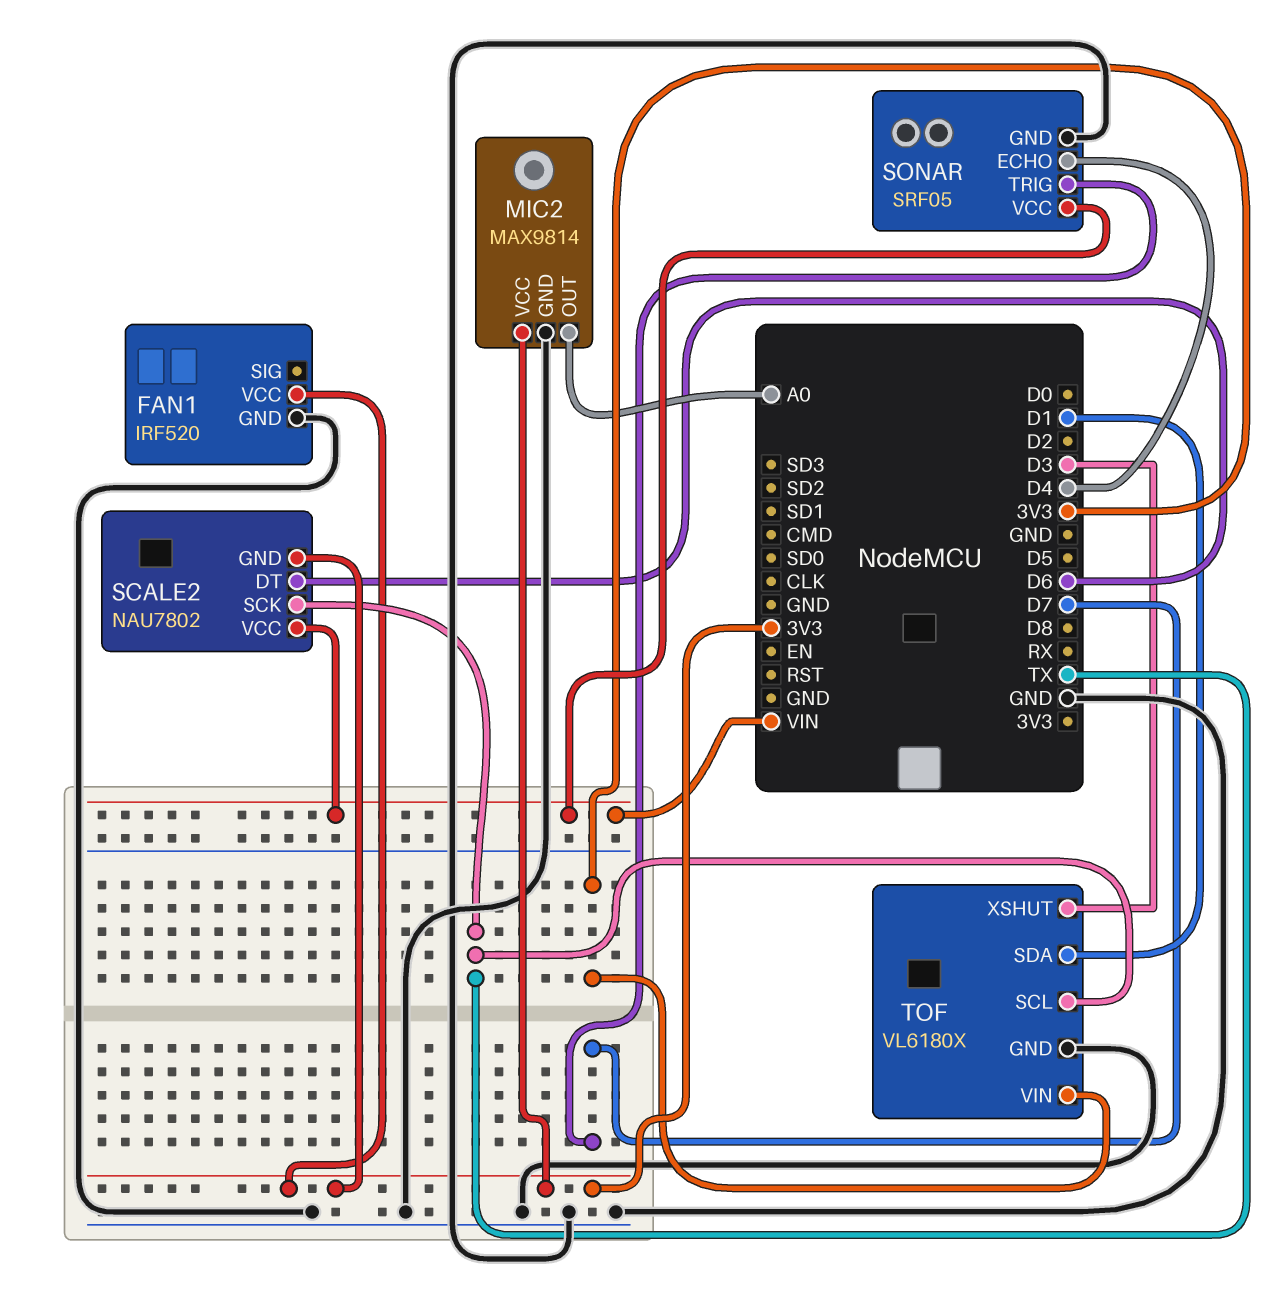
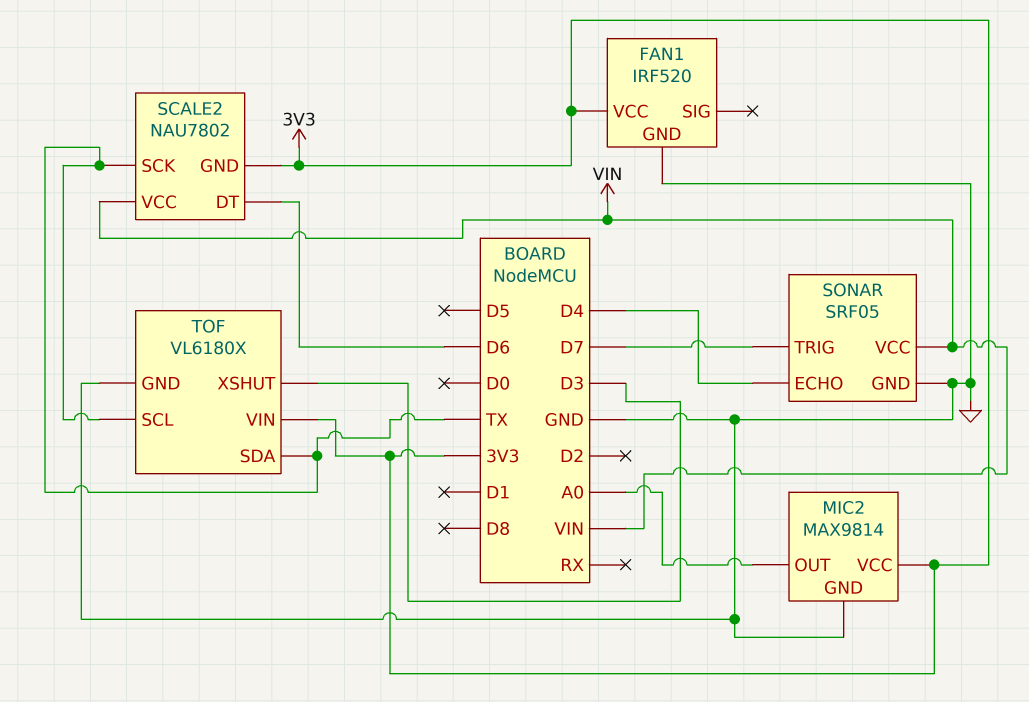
TOF pin SDA: D1 -> TX

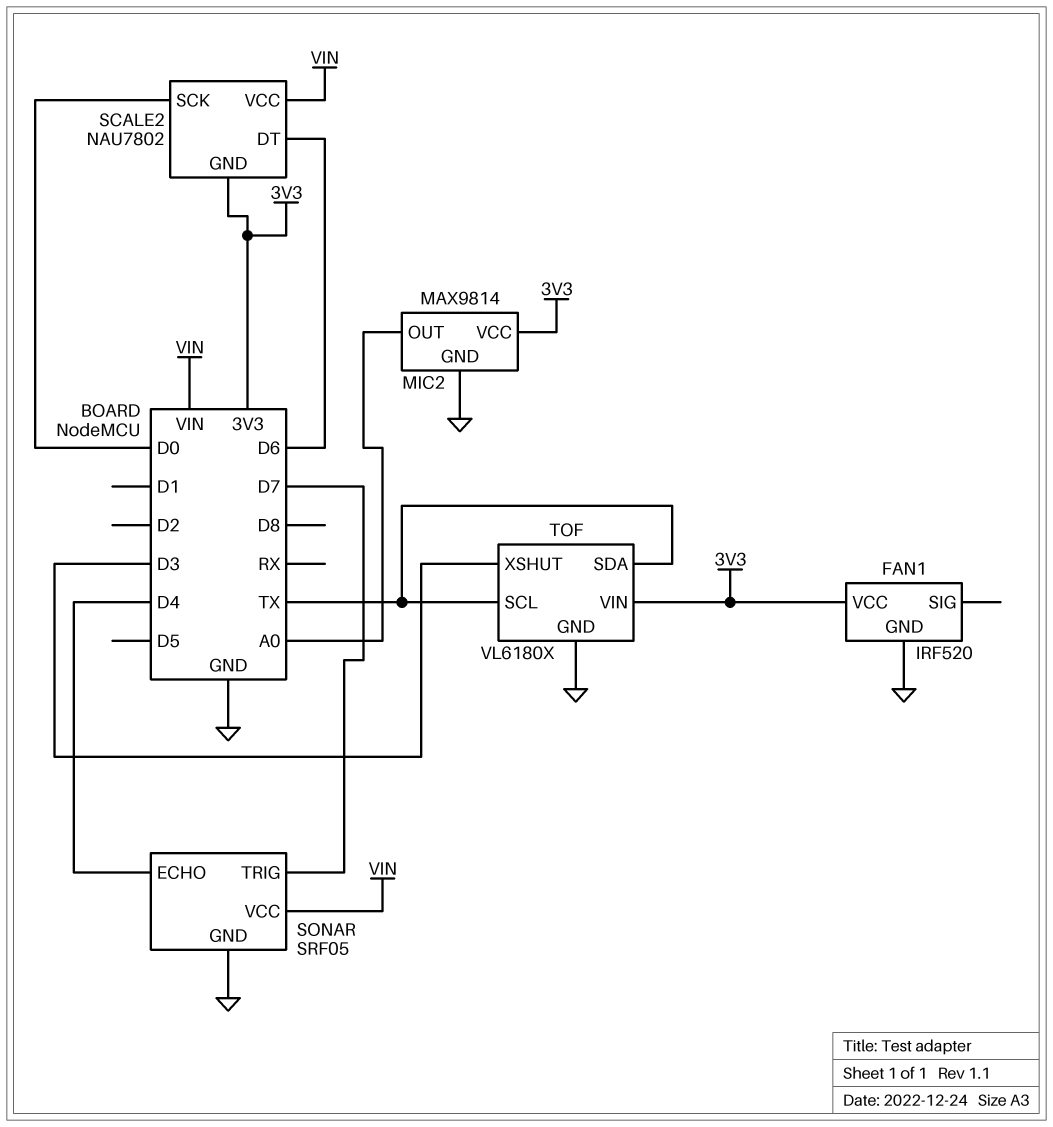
SCALE2 pin SCK: TX -> D0

